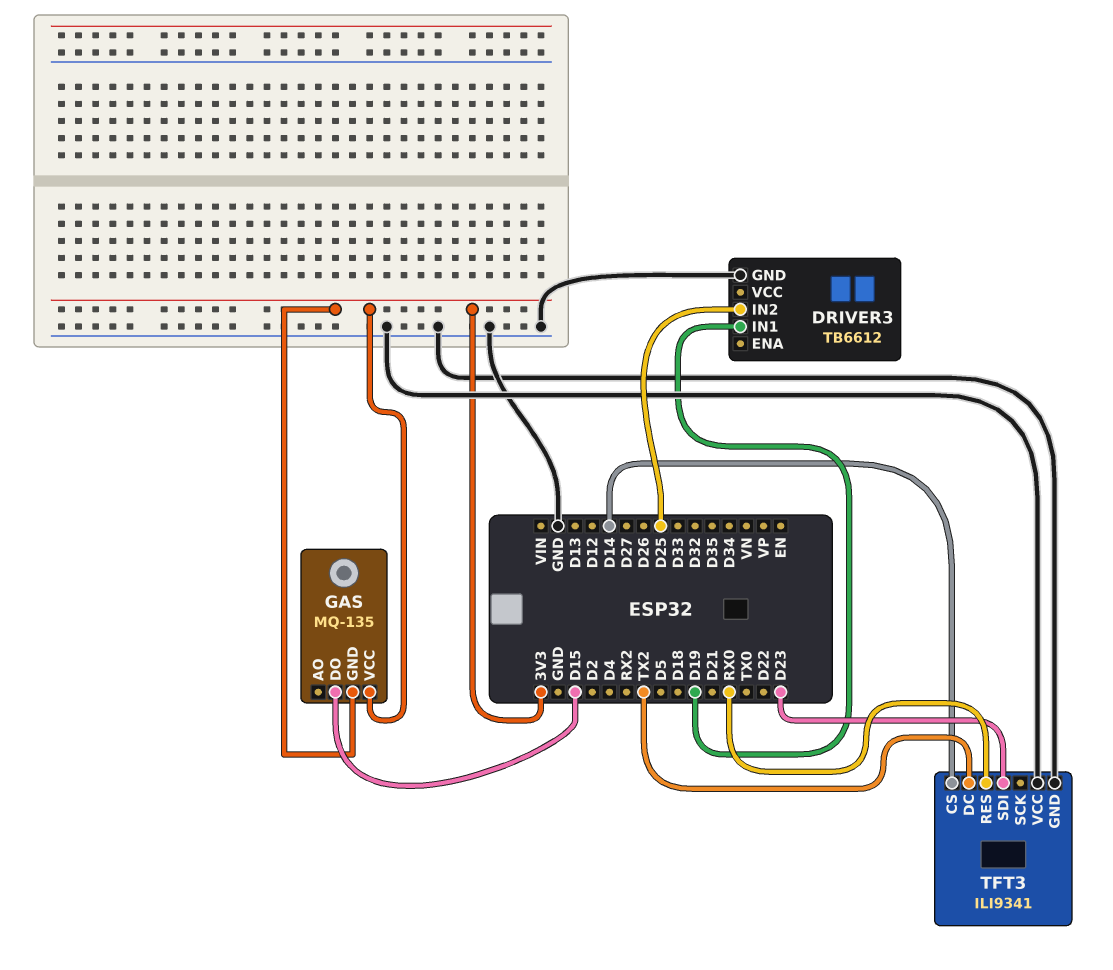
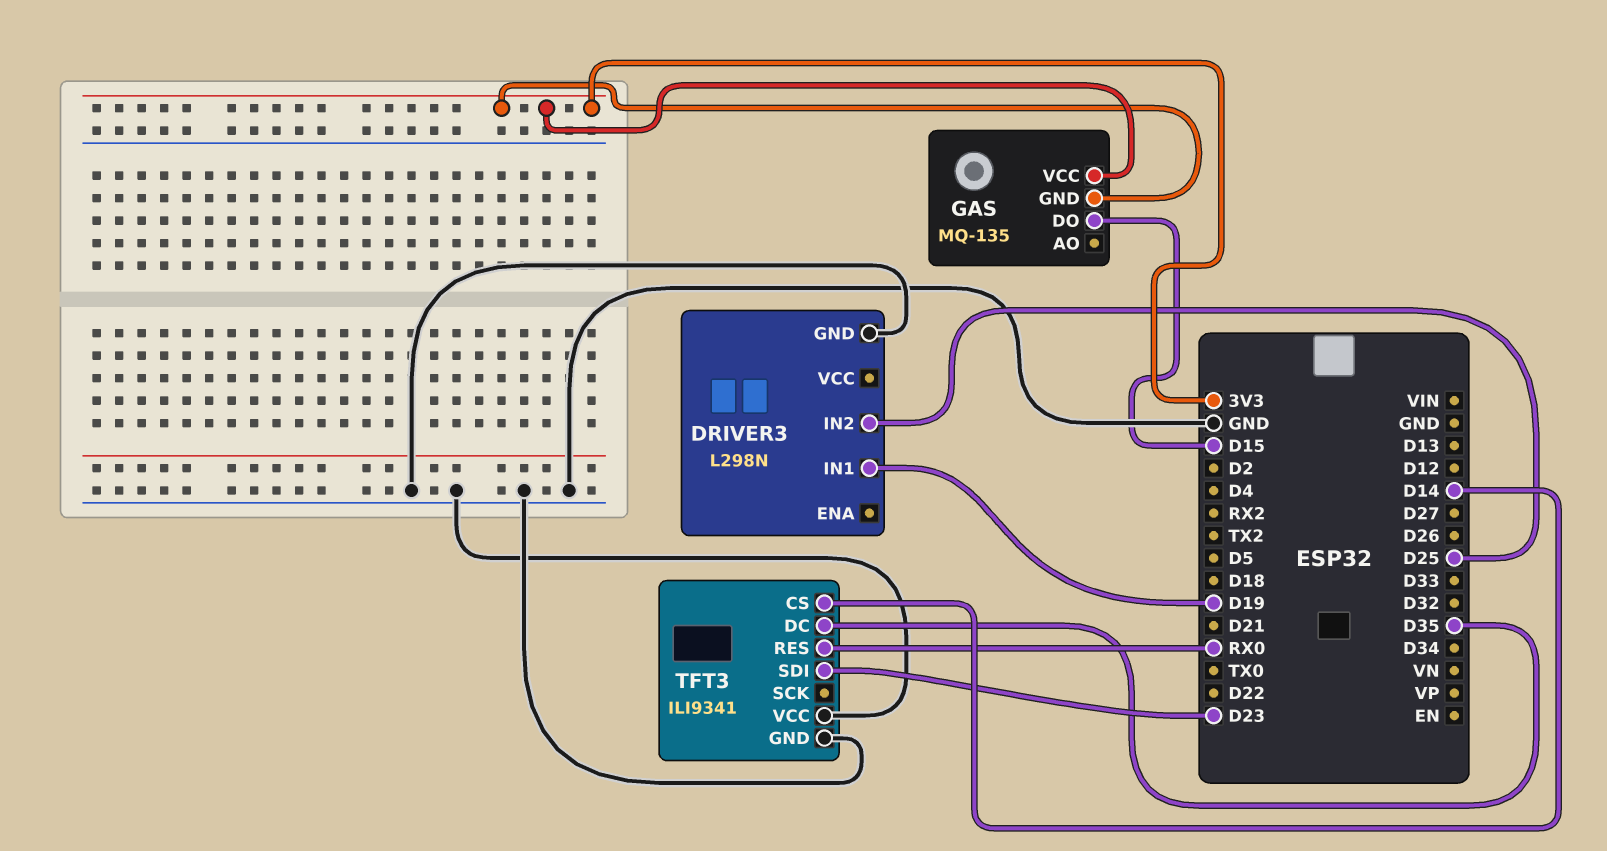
DRIVER3: TB6612 -> L298N
TFT3 pin DC: TX2 -> D35

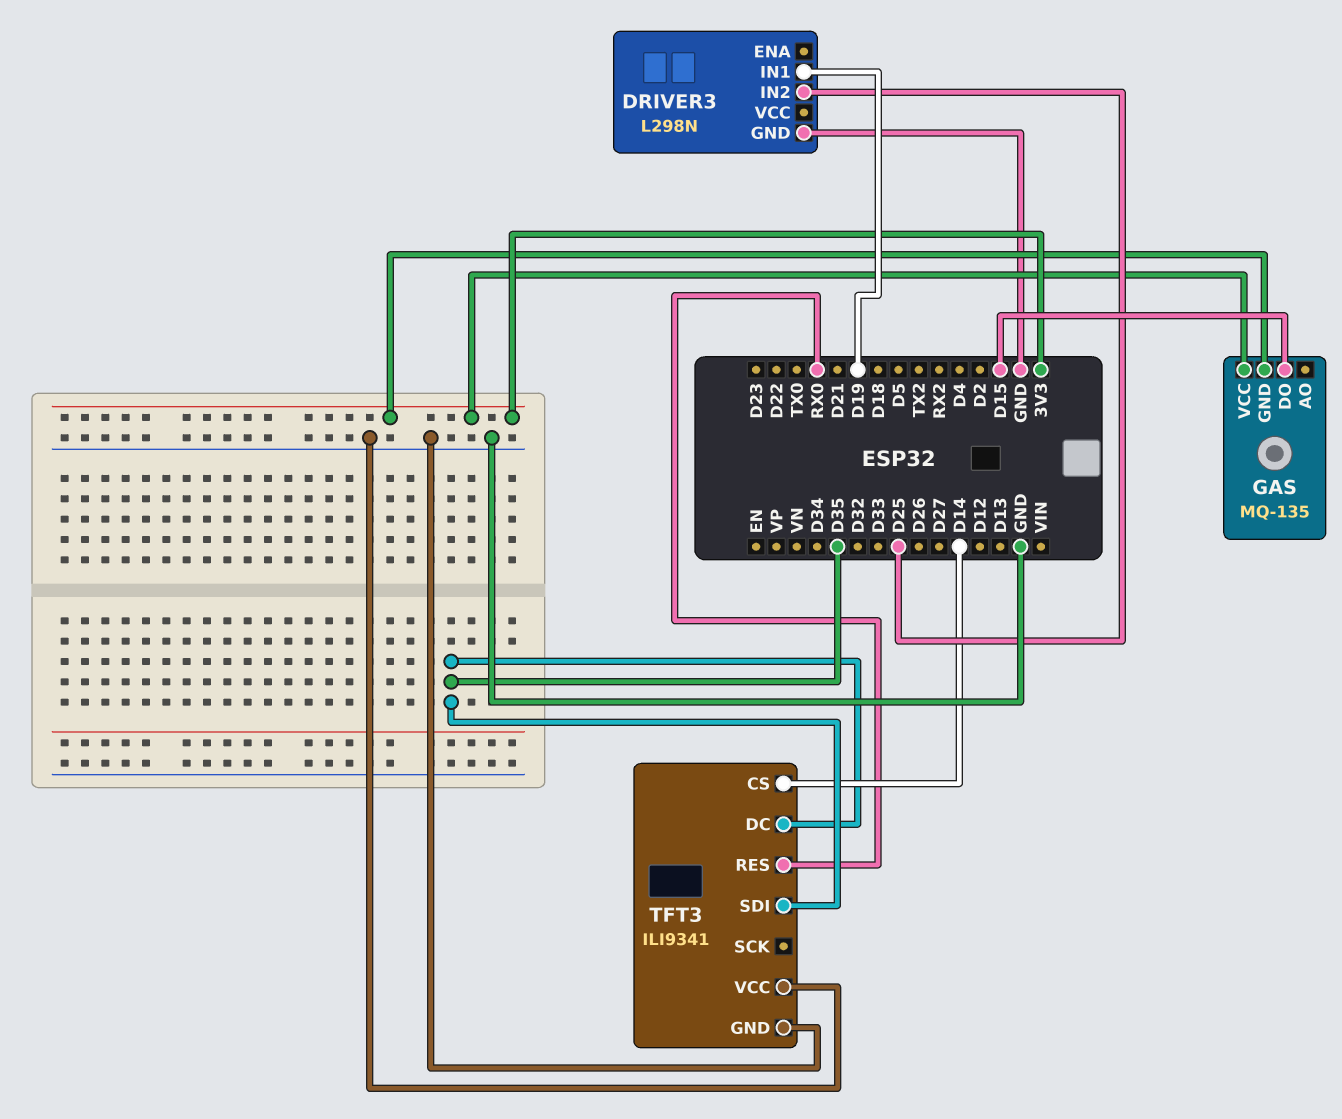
TFT3 pin SDI: D23 -> D35

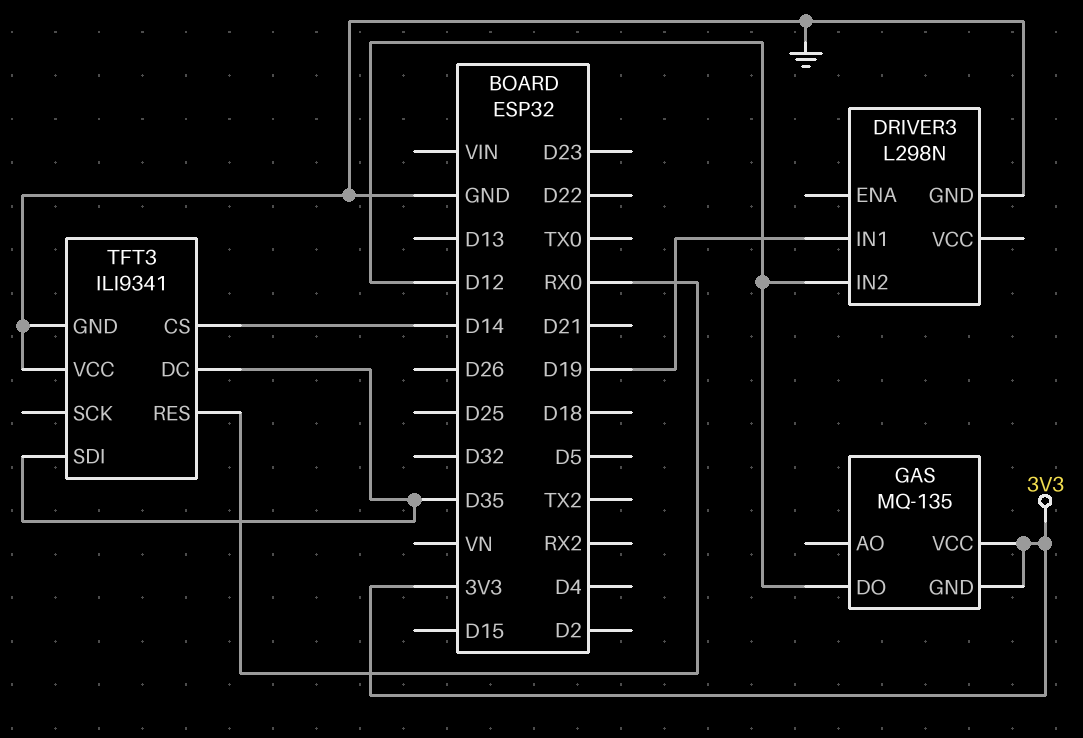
DRIVER3 pin IN2: D25 -> D12
GAS pin DO: D15 -> D12

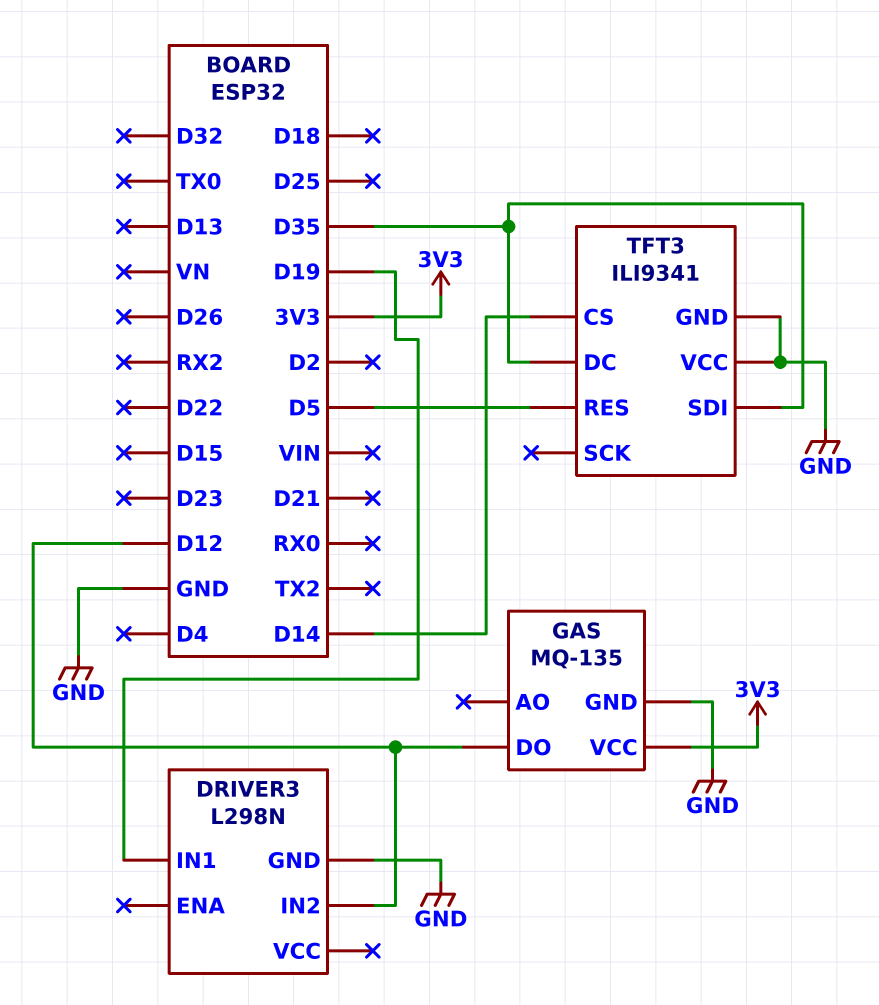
GAS pin GND: 3V3 -> GND
TFT3 pin RES: RX0 -> D5

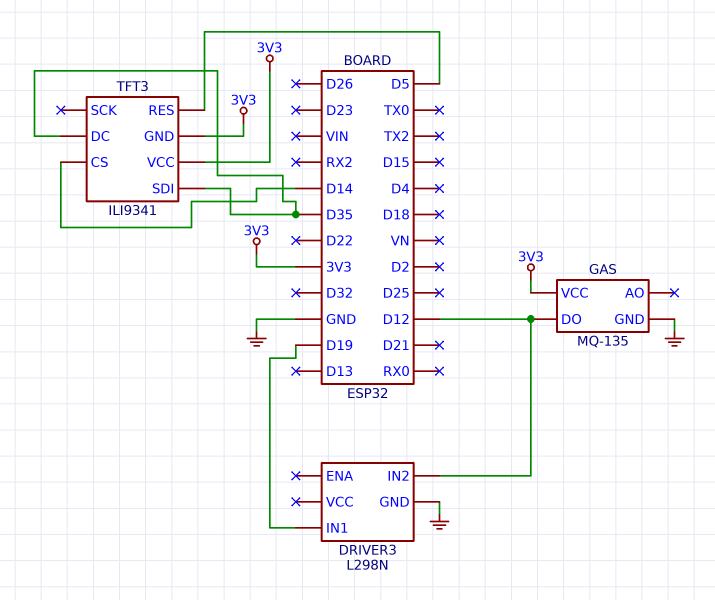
TFT3 pin GND: GND -> 3V3
TFT3 pin VCC: GND -> 3V3

